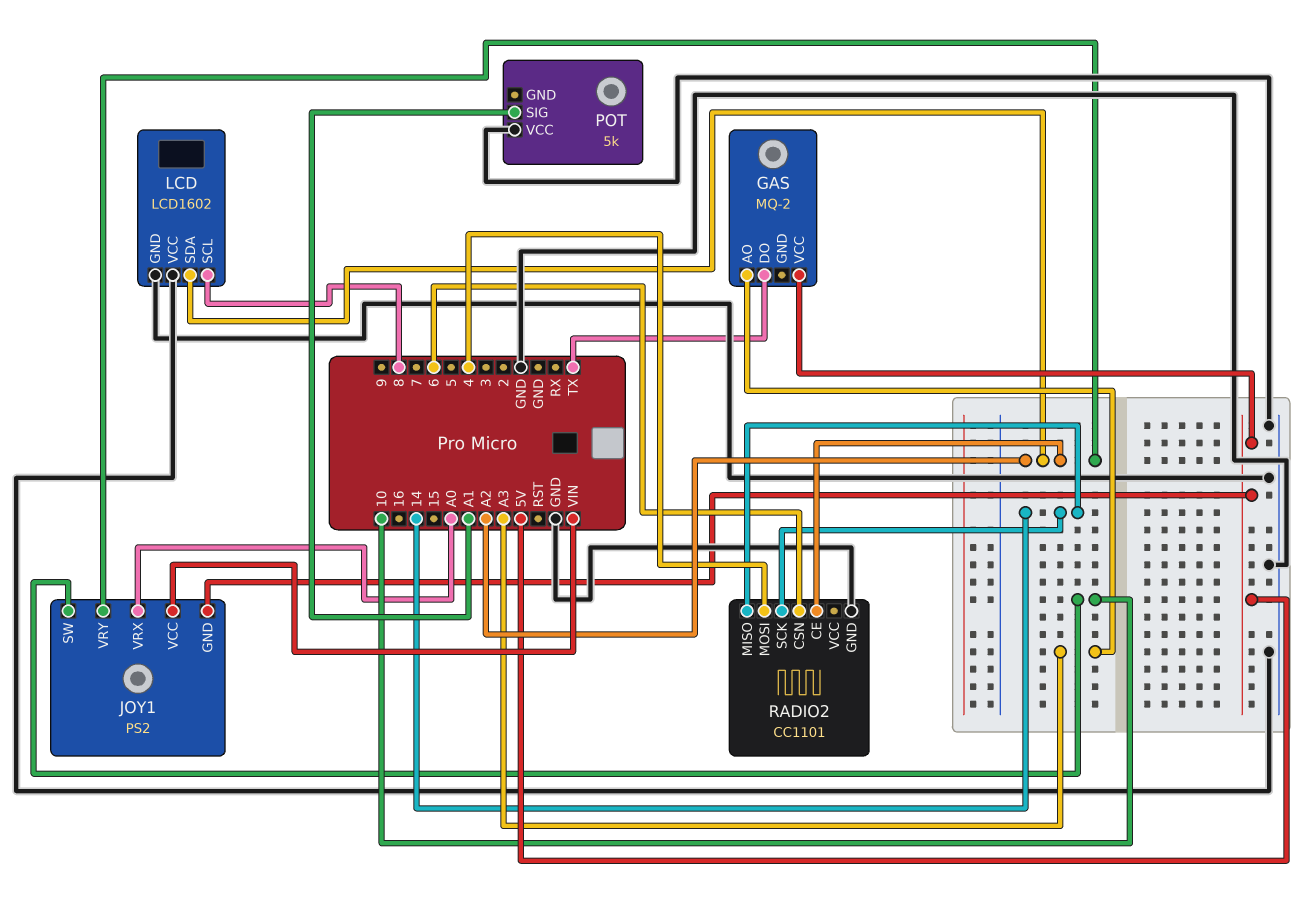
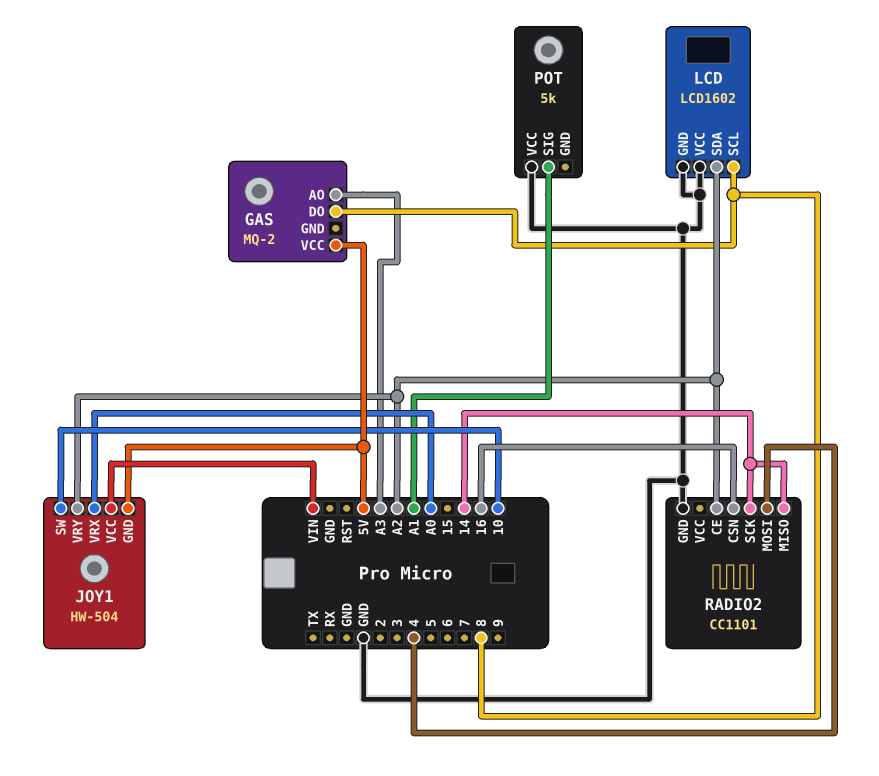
GAS pin DO: TX -> 8
JOY1: PS2 -> HW-504
RADIO2 pin CSN: 6 -> 16

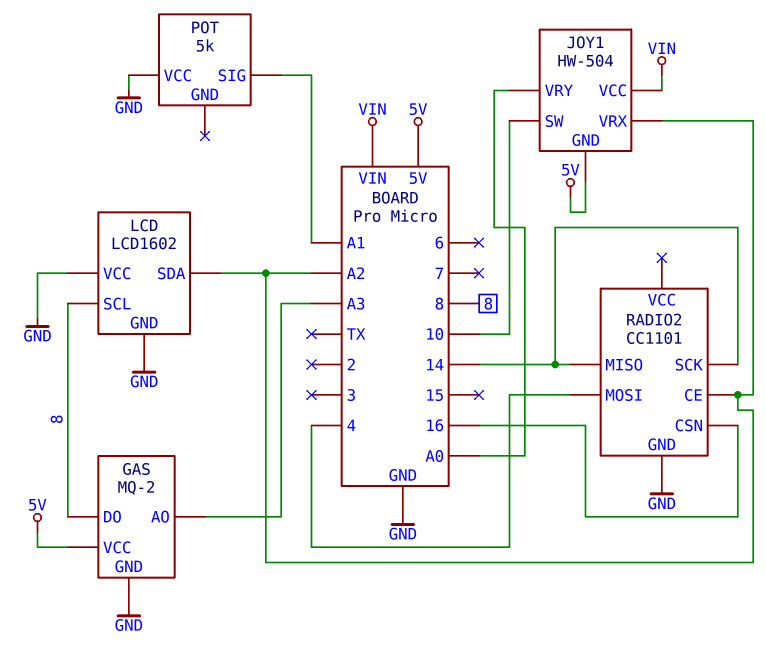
GAS pin GND: none -> GND
JOY1 pin VRX: A0 -> A2
JOY1 pin VRY: A2 -> A0

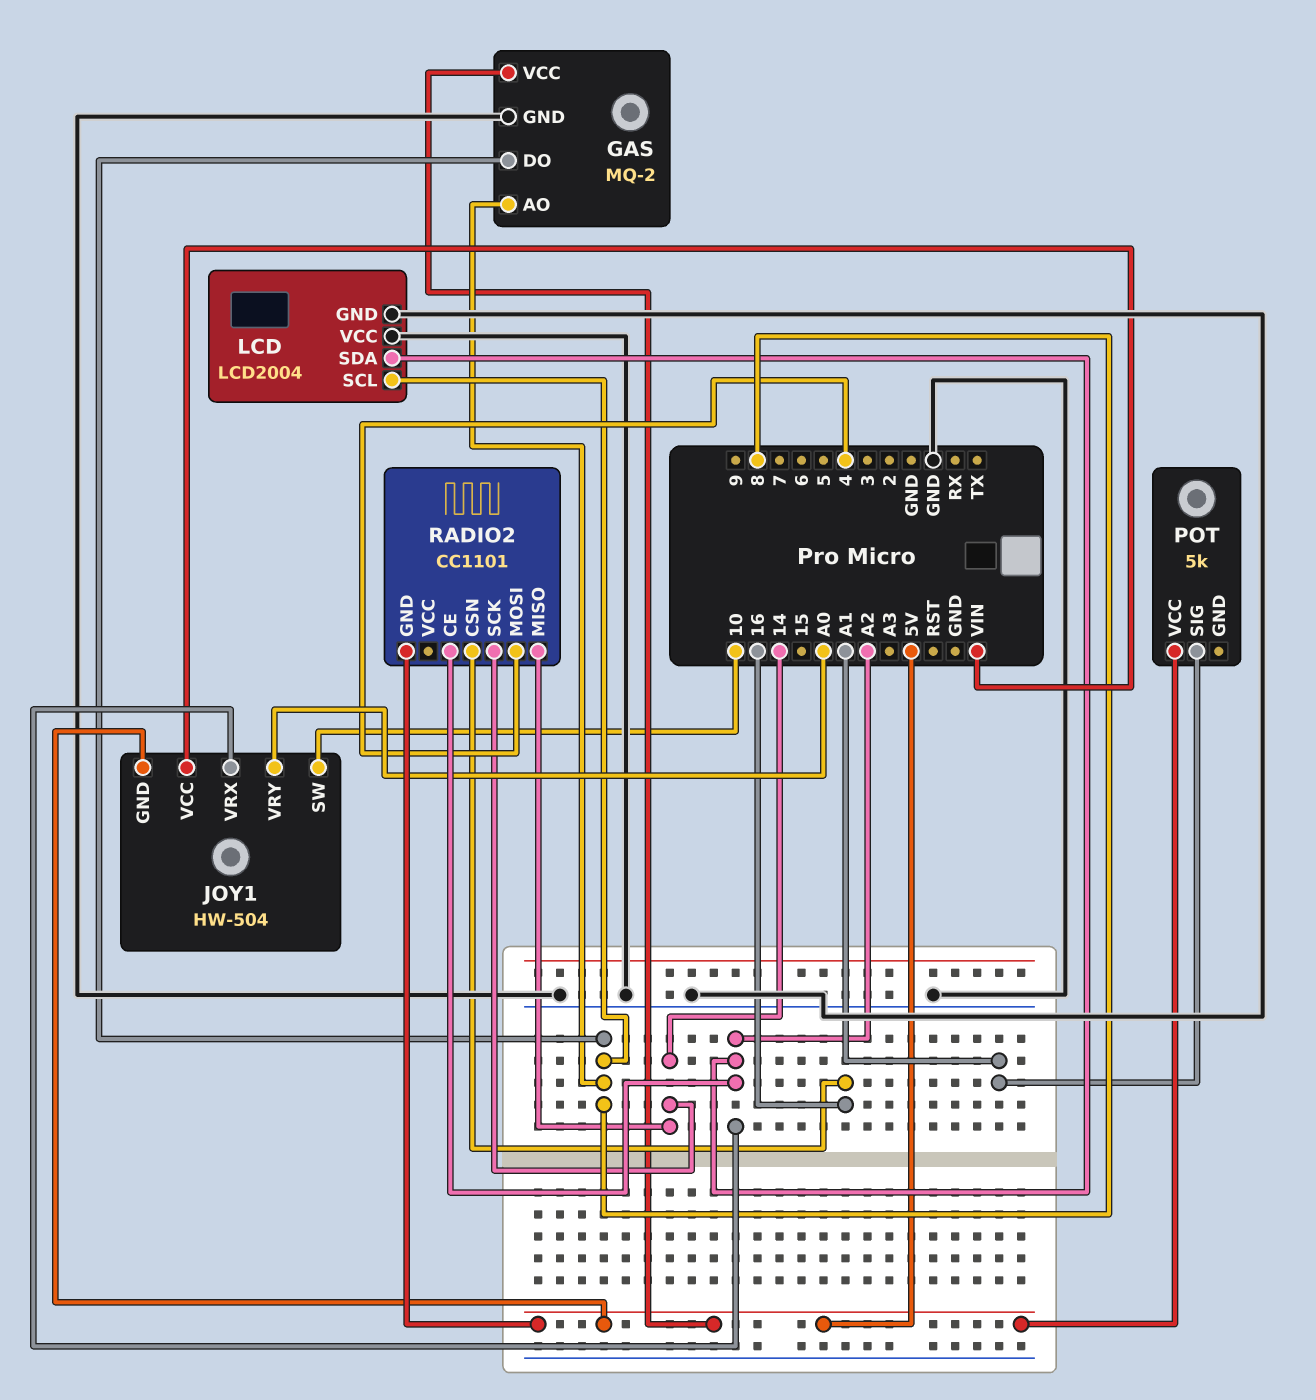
GAS pin AO: A3 -> 8
LCD: LCD1602 -> LCD2004
POT pin VCC: GND -> 5V
RADIO2 pin GND: GND -> 5V

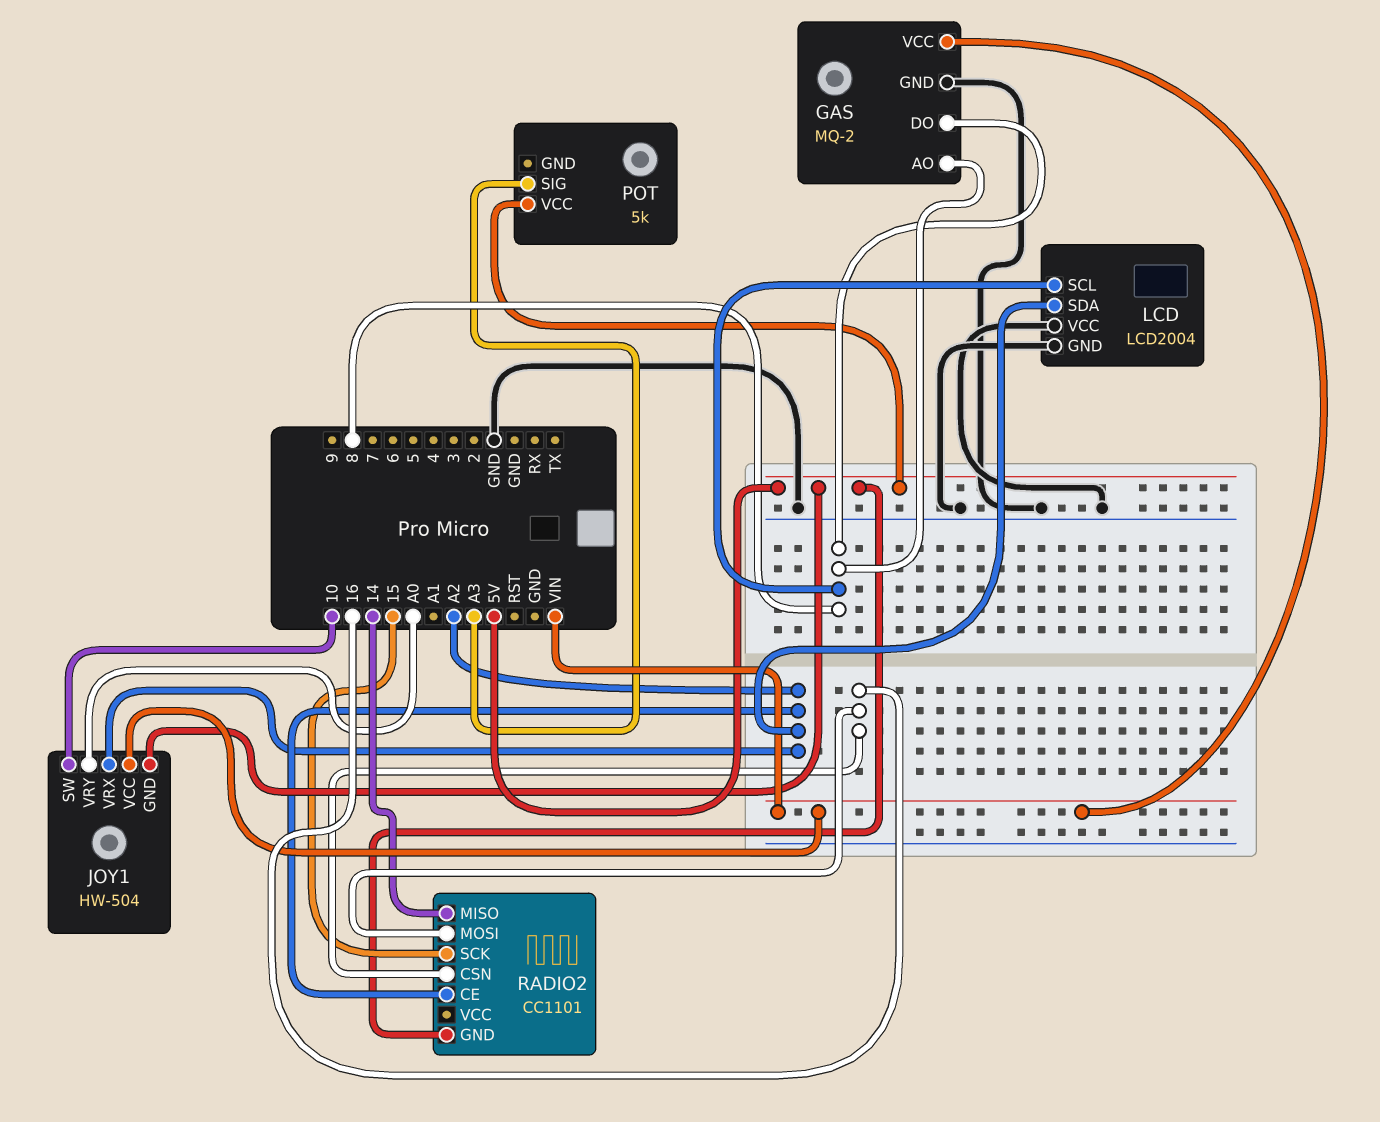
GAS pin VCC: 5V -> VIN
POT pin SIG: A1 -> A3
RADIO2 pin MOSI: 4 -> 16
RADIO2 pin SCK: 14 -> 15

